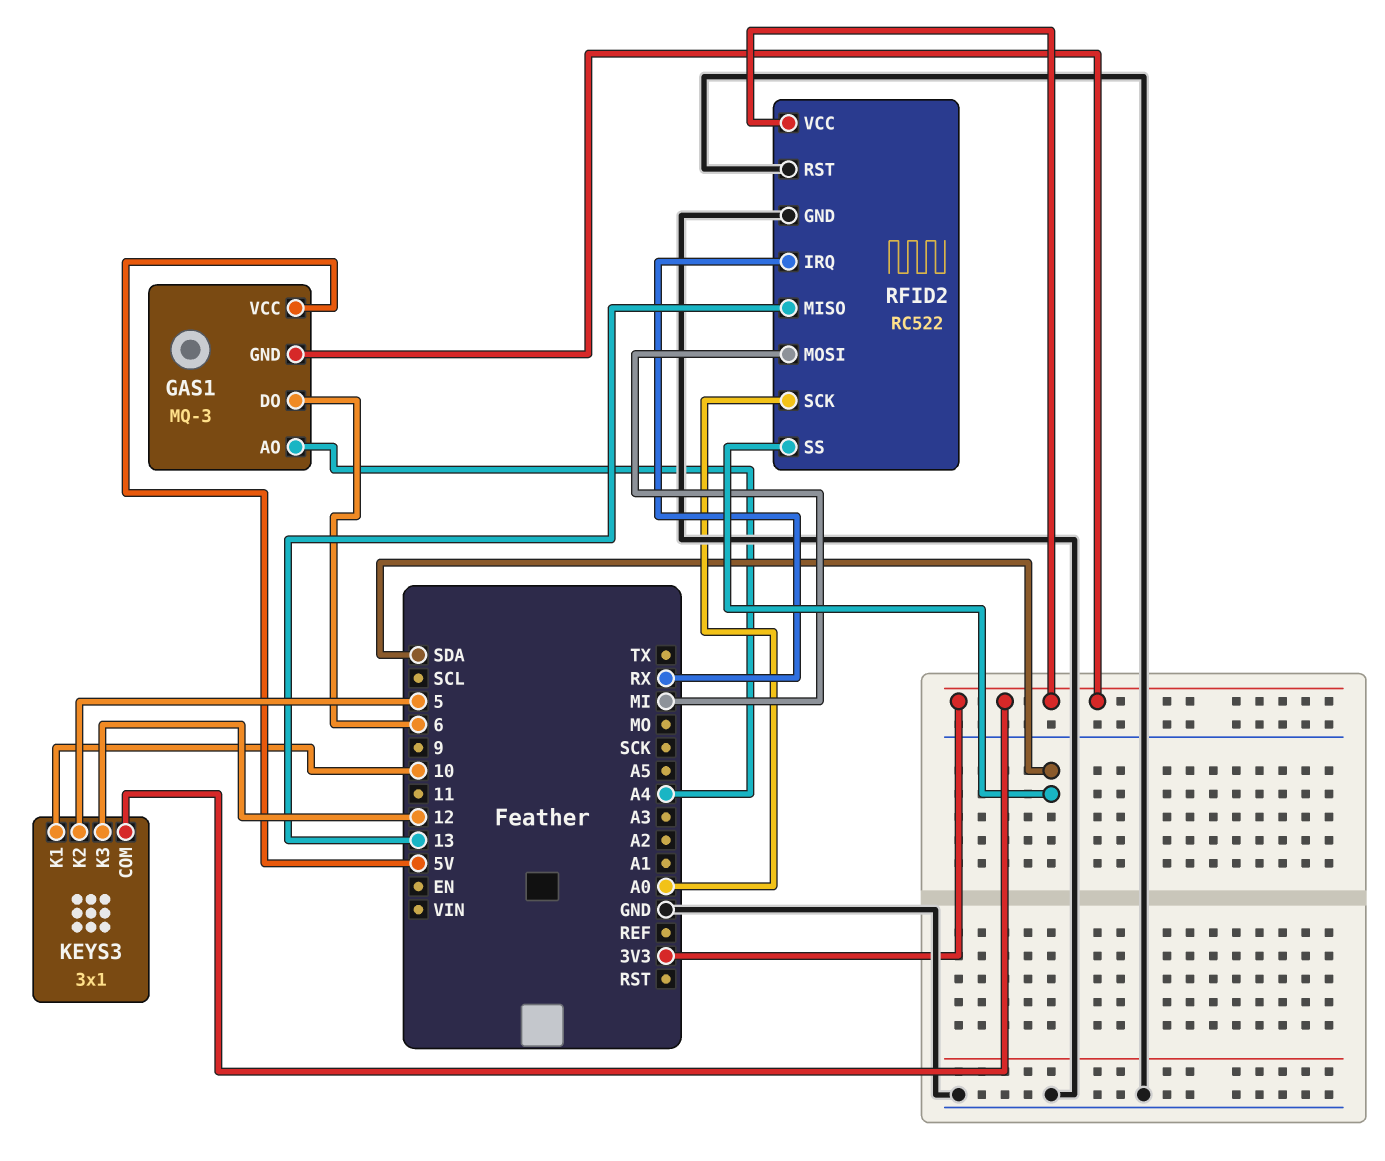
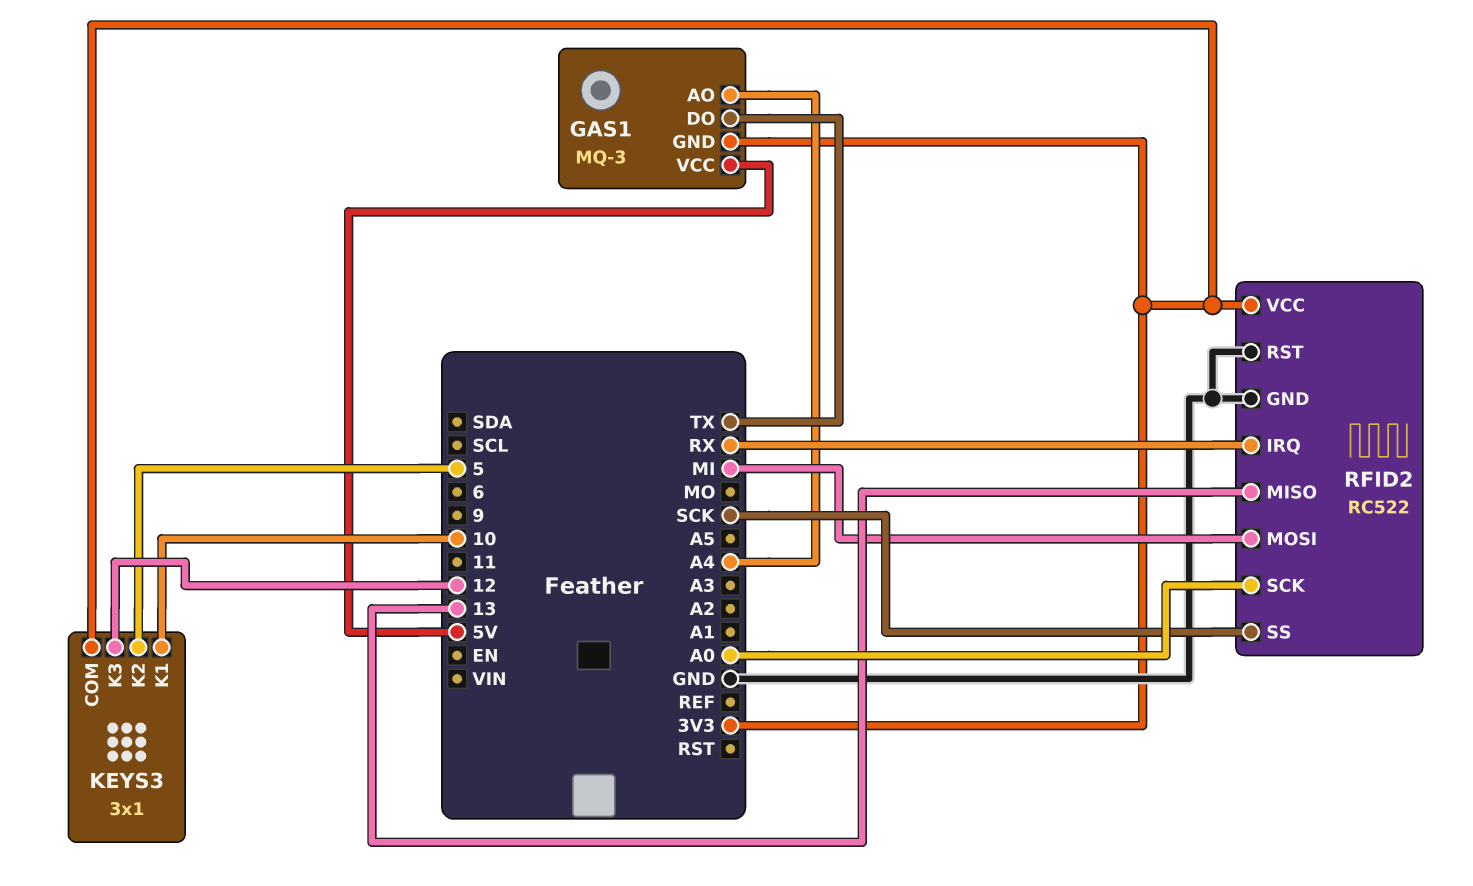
GAS1 pin DO: 6 -> TX
RFID2 pin SS: SDA -> SCK

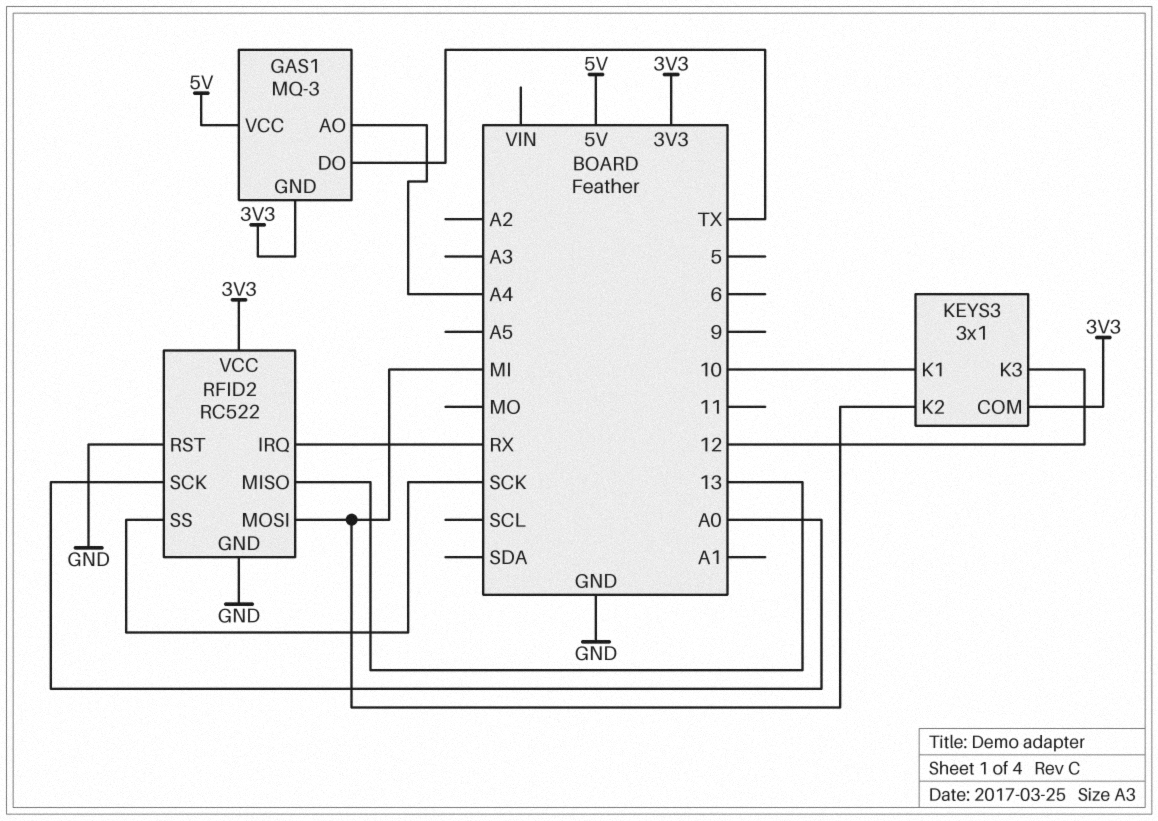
KEYS3 pin K2: 5 -> MI

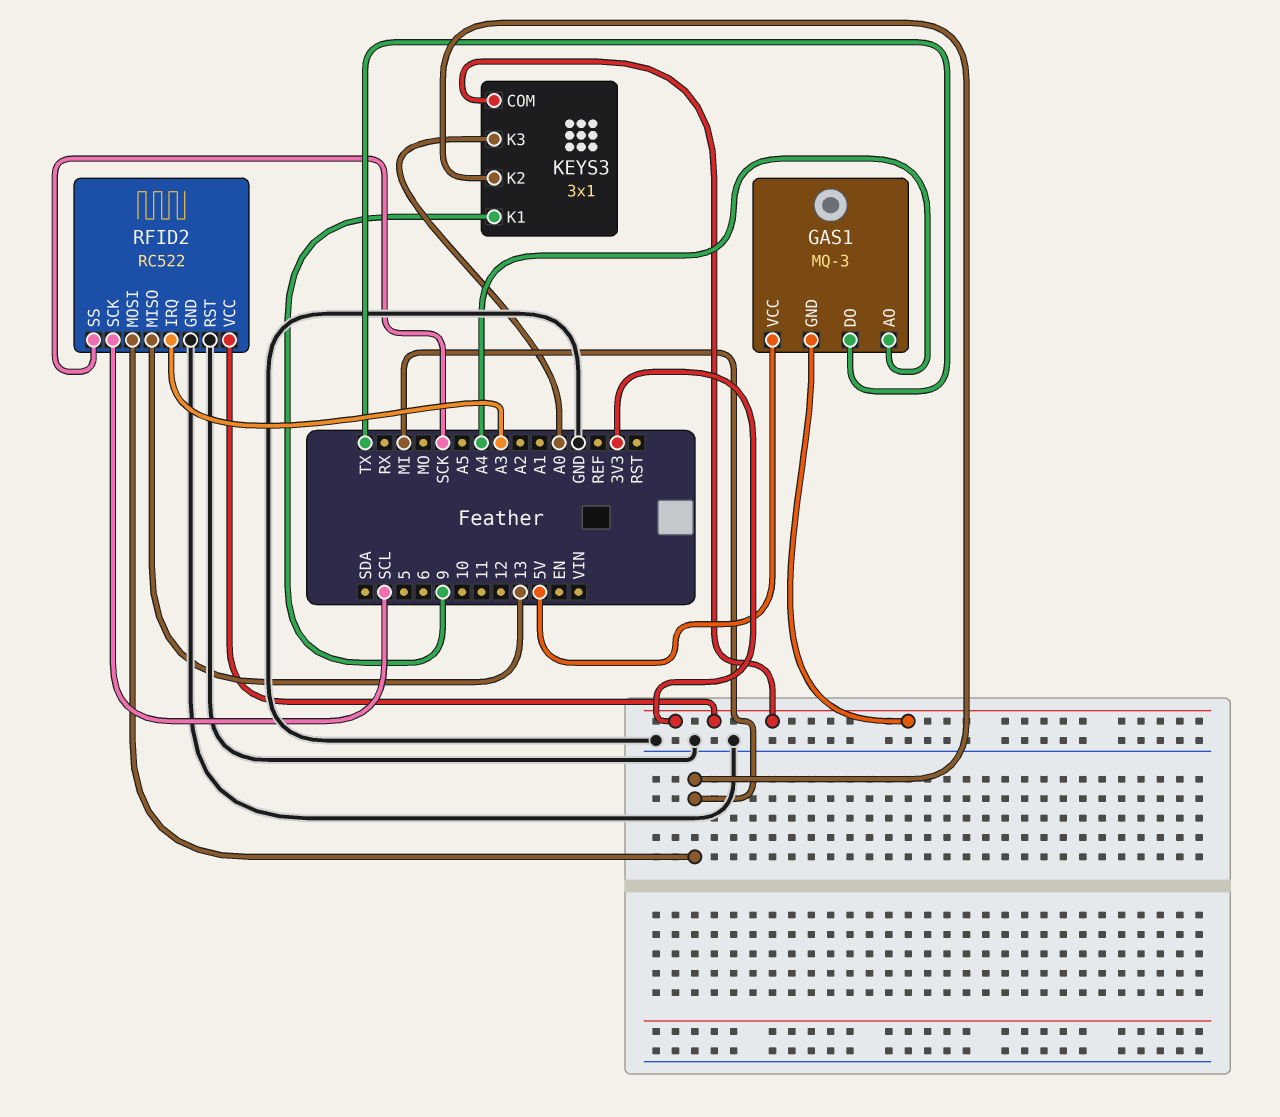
KEYS3 pin K1: 10 -> 9
KEYS3 pin K3: 12 -> A0
RFID2 pin IRQ: RX -> A3
RFID2 pin SCK: A0 -> SCL

